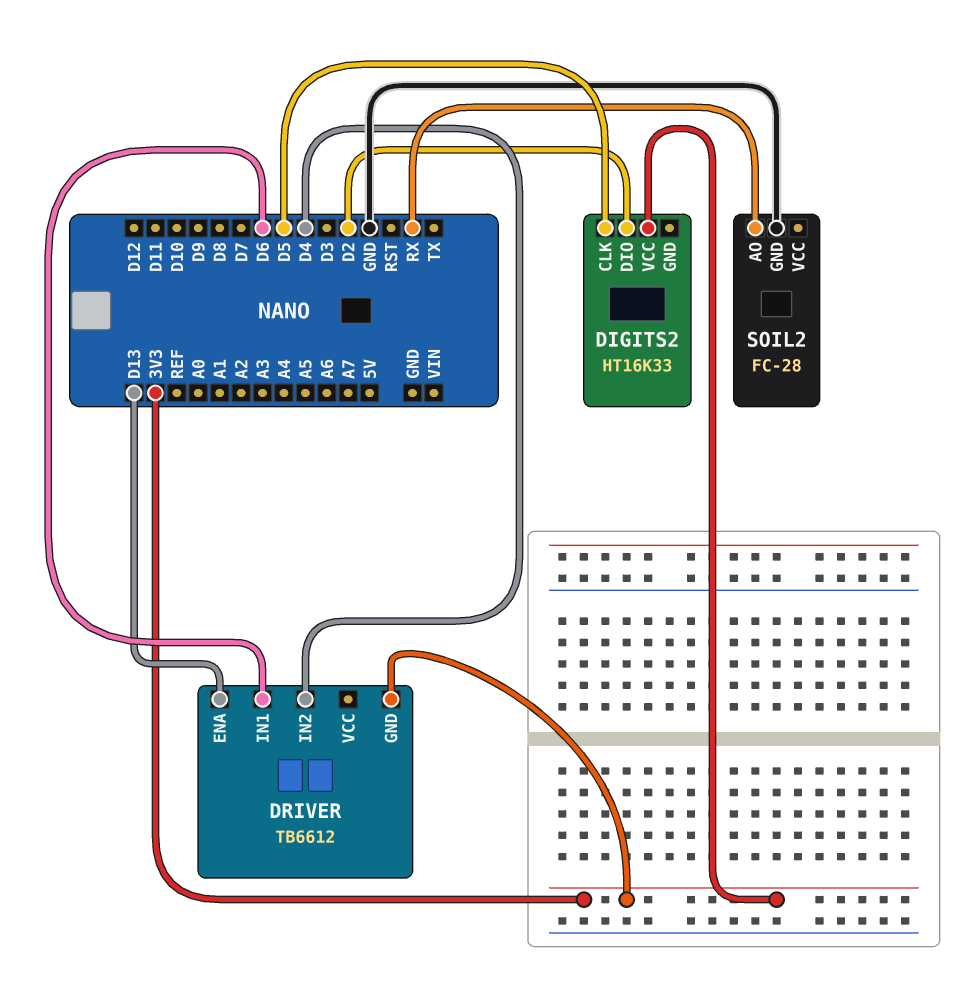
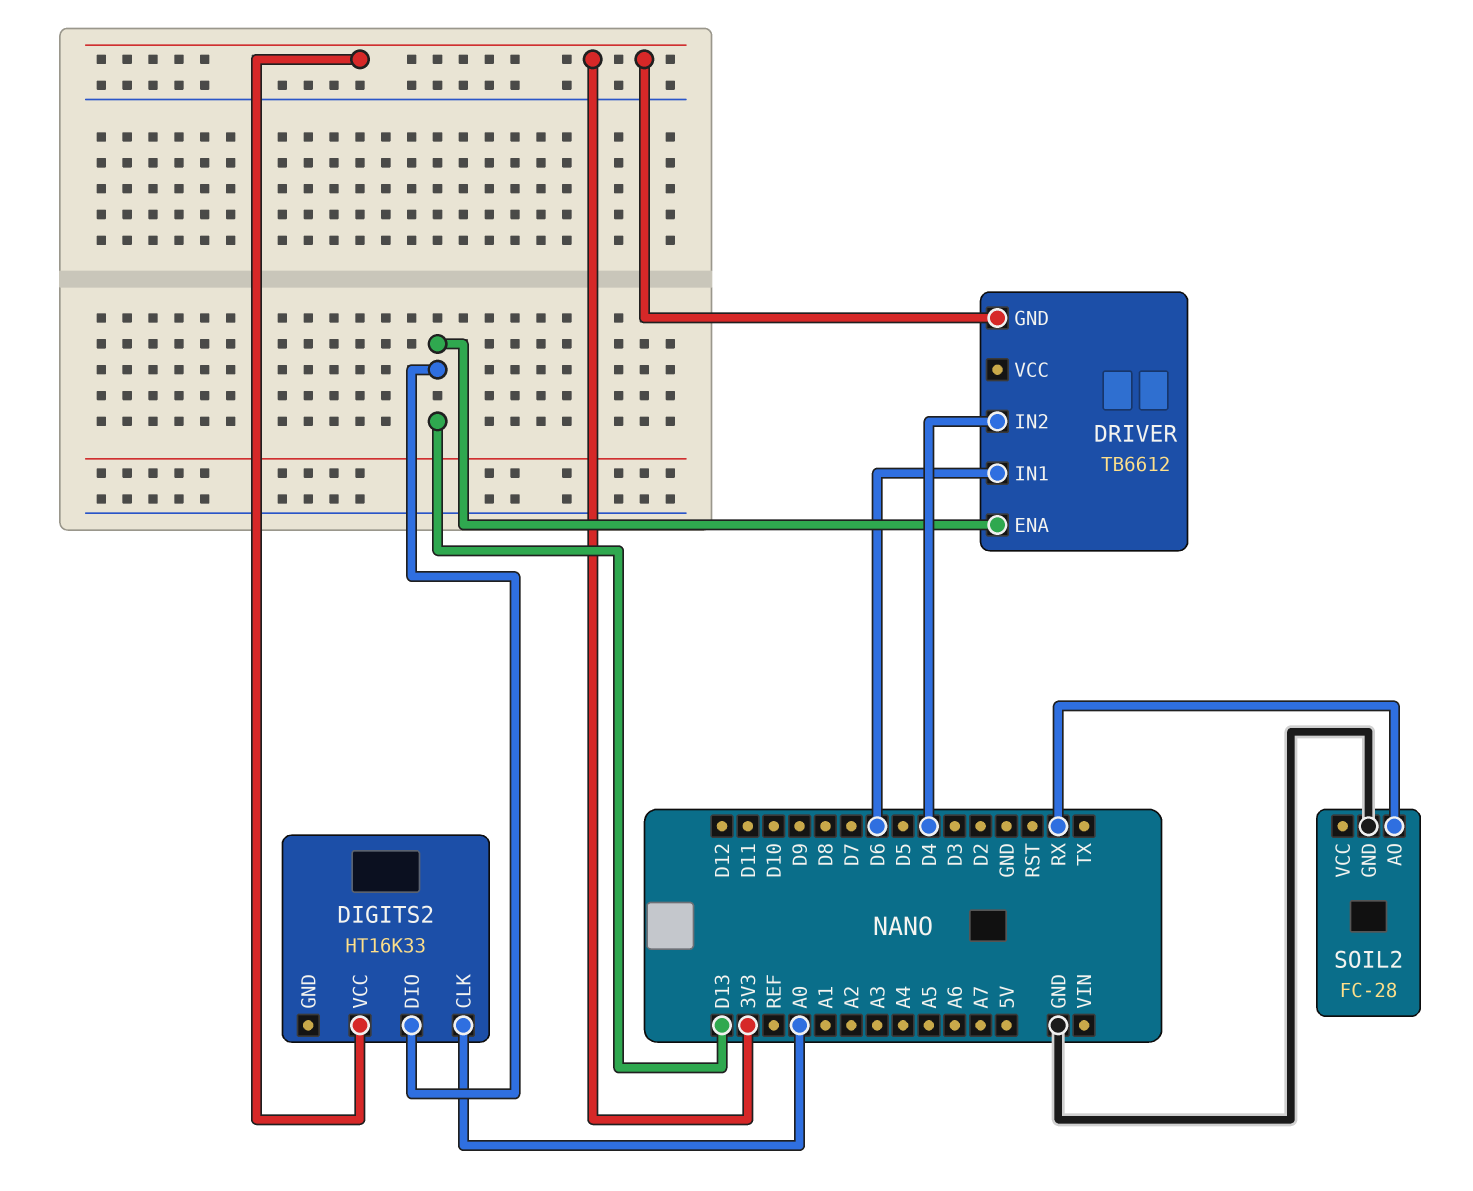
DIGITS2 pin CLK: D5 -> A0
DIGITS2 pin DIO: D2 -> D13

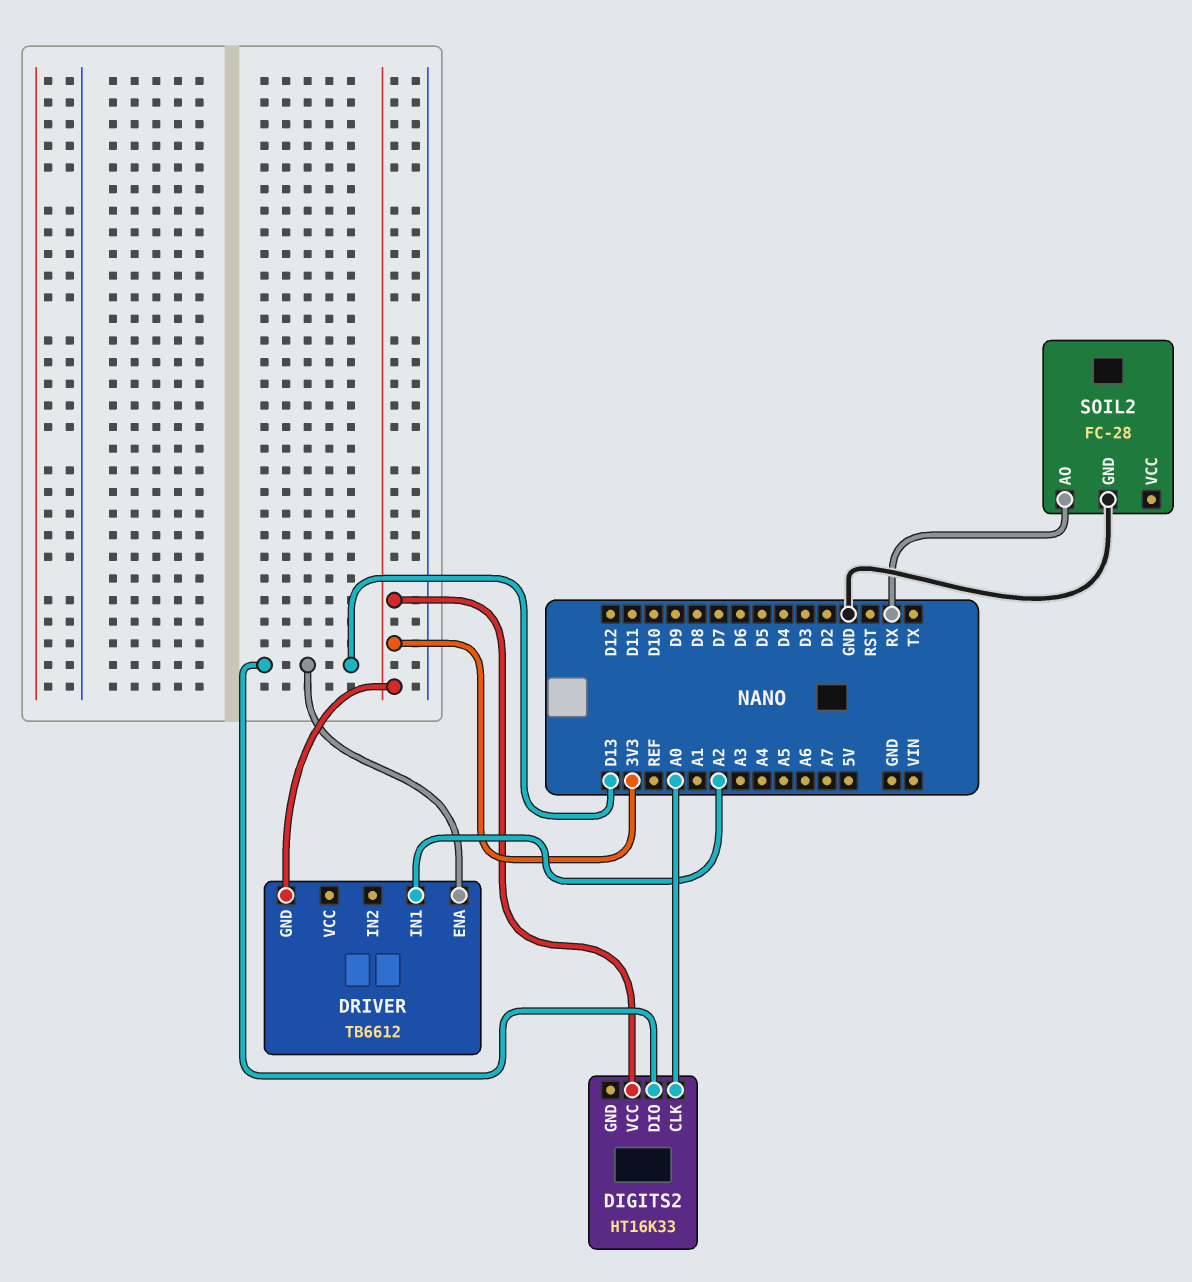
DRIVER pin IN1: D6 -> A2
DRIVER pin IN2: D4 -> none

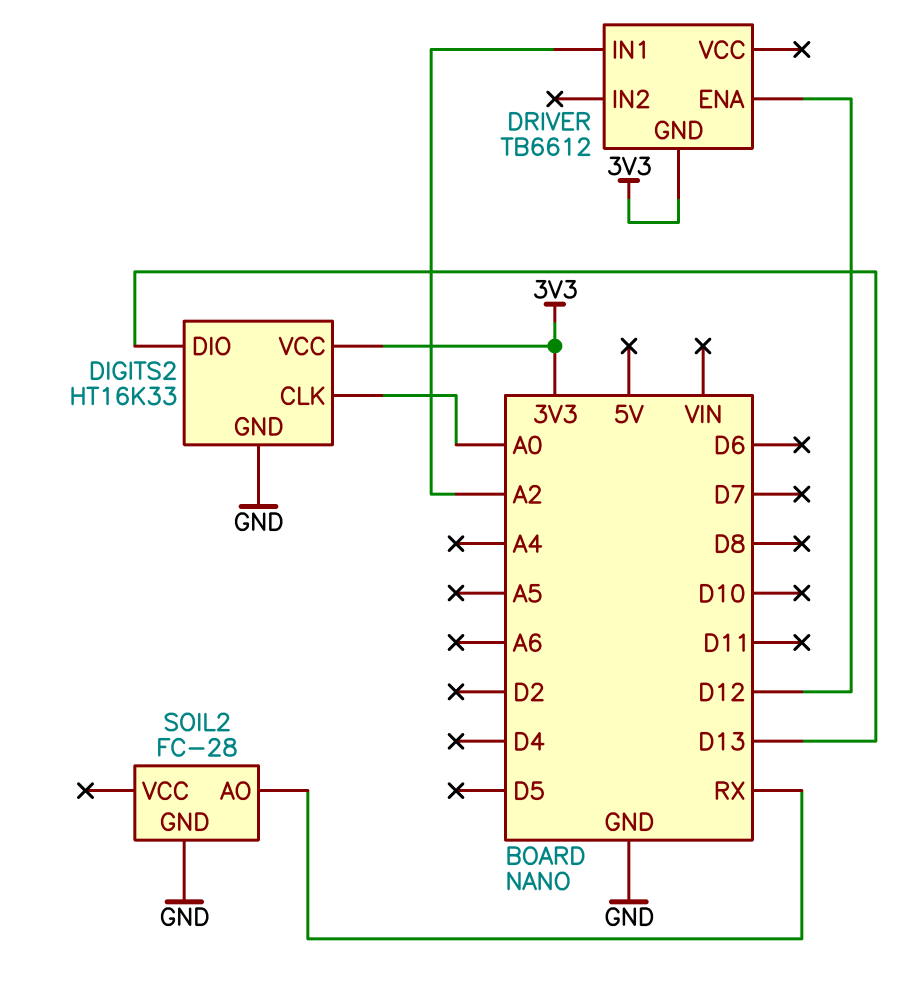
DIGITS2 pin GND: none -> GND
DRIVER pin ENA: D13 -> D12

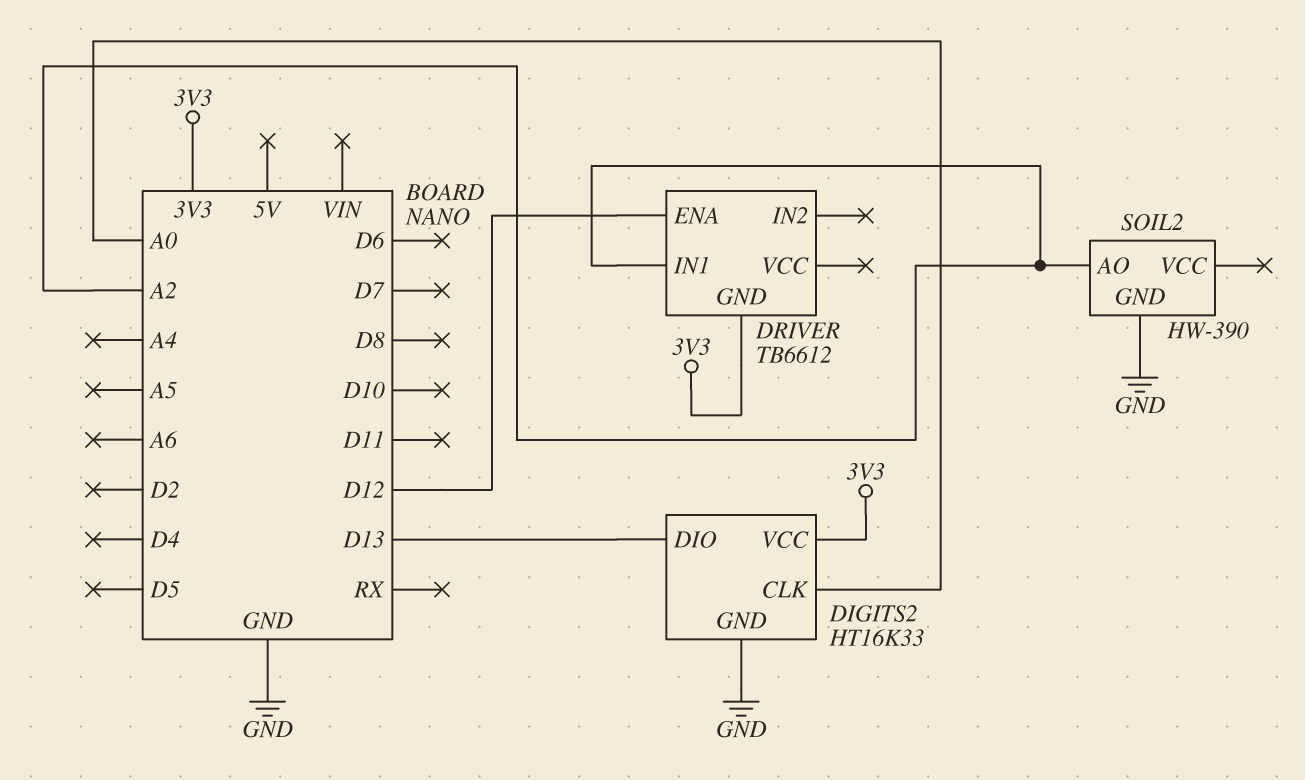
SOIL2: FC-28 -> HW-390
SOIL2 pin AO: RX -> A2

